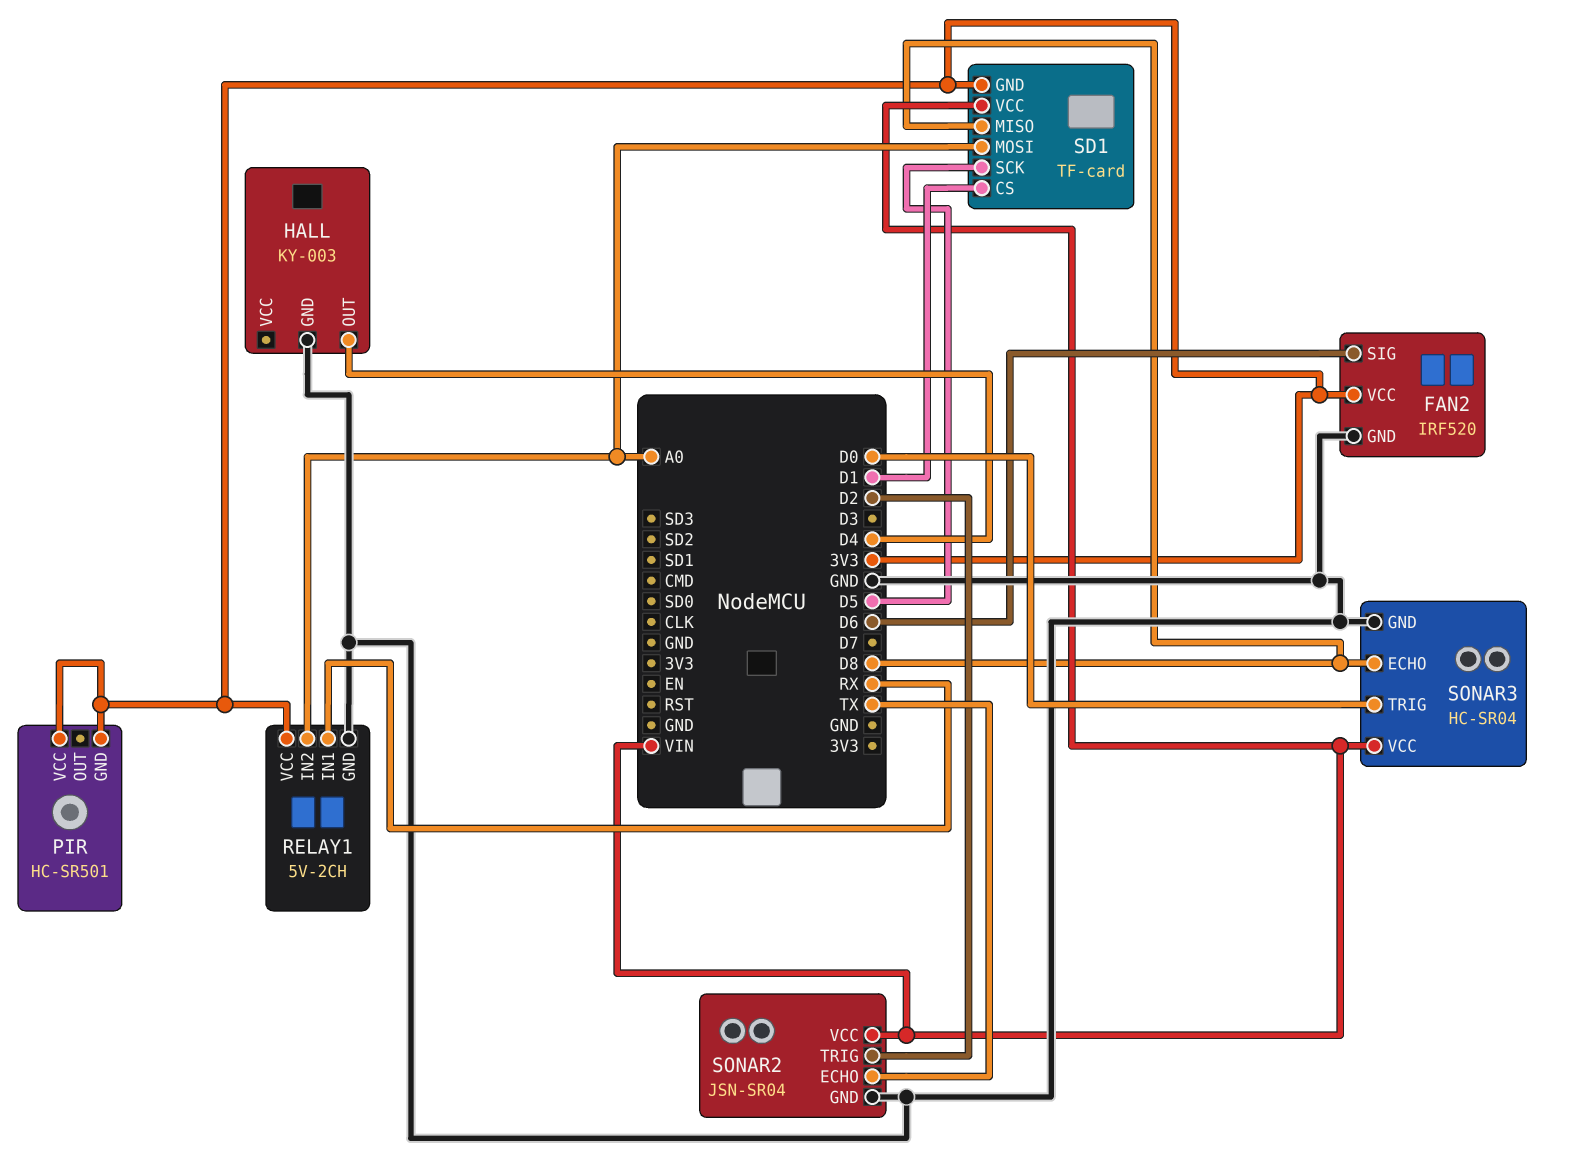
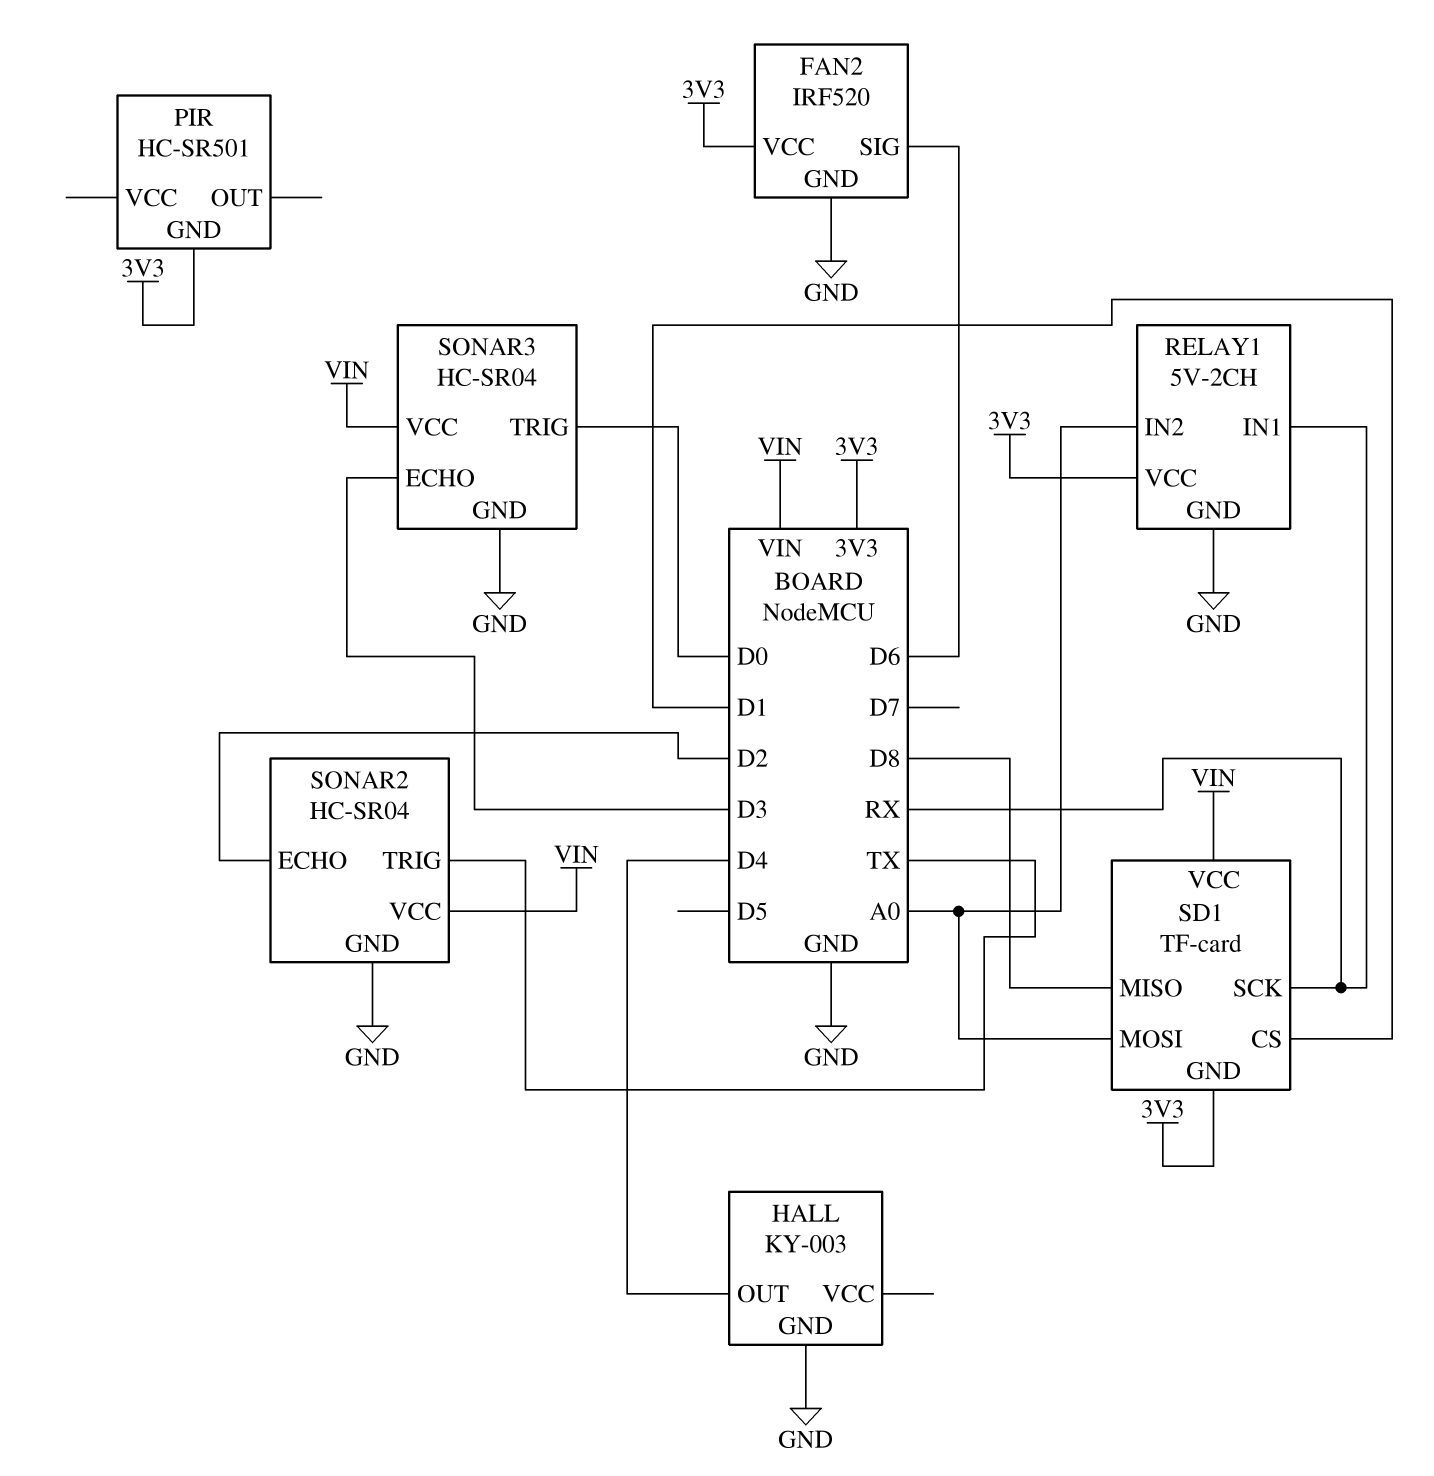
PIR pin VCC: 3V3 -> none
SD1 pin SCK: D5 -> RX
SONAR2: JSN-SR04 -> HC-SR04
SONAR2 pin ECHO: TX -> D2
SONAR2 pin TRIG: D2 -> TX
SONAR3 pin ECHO: D8 -> D3

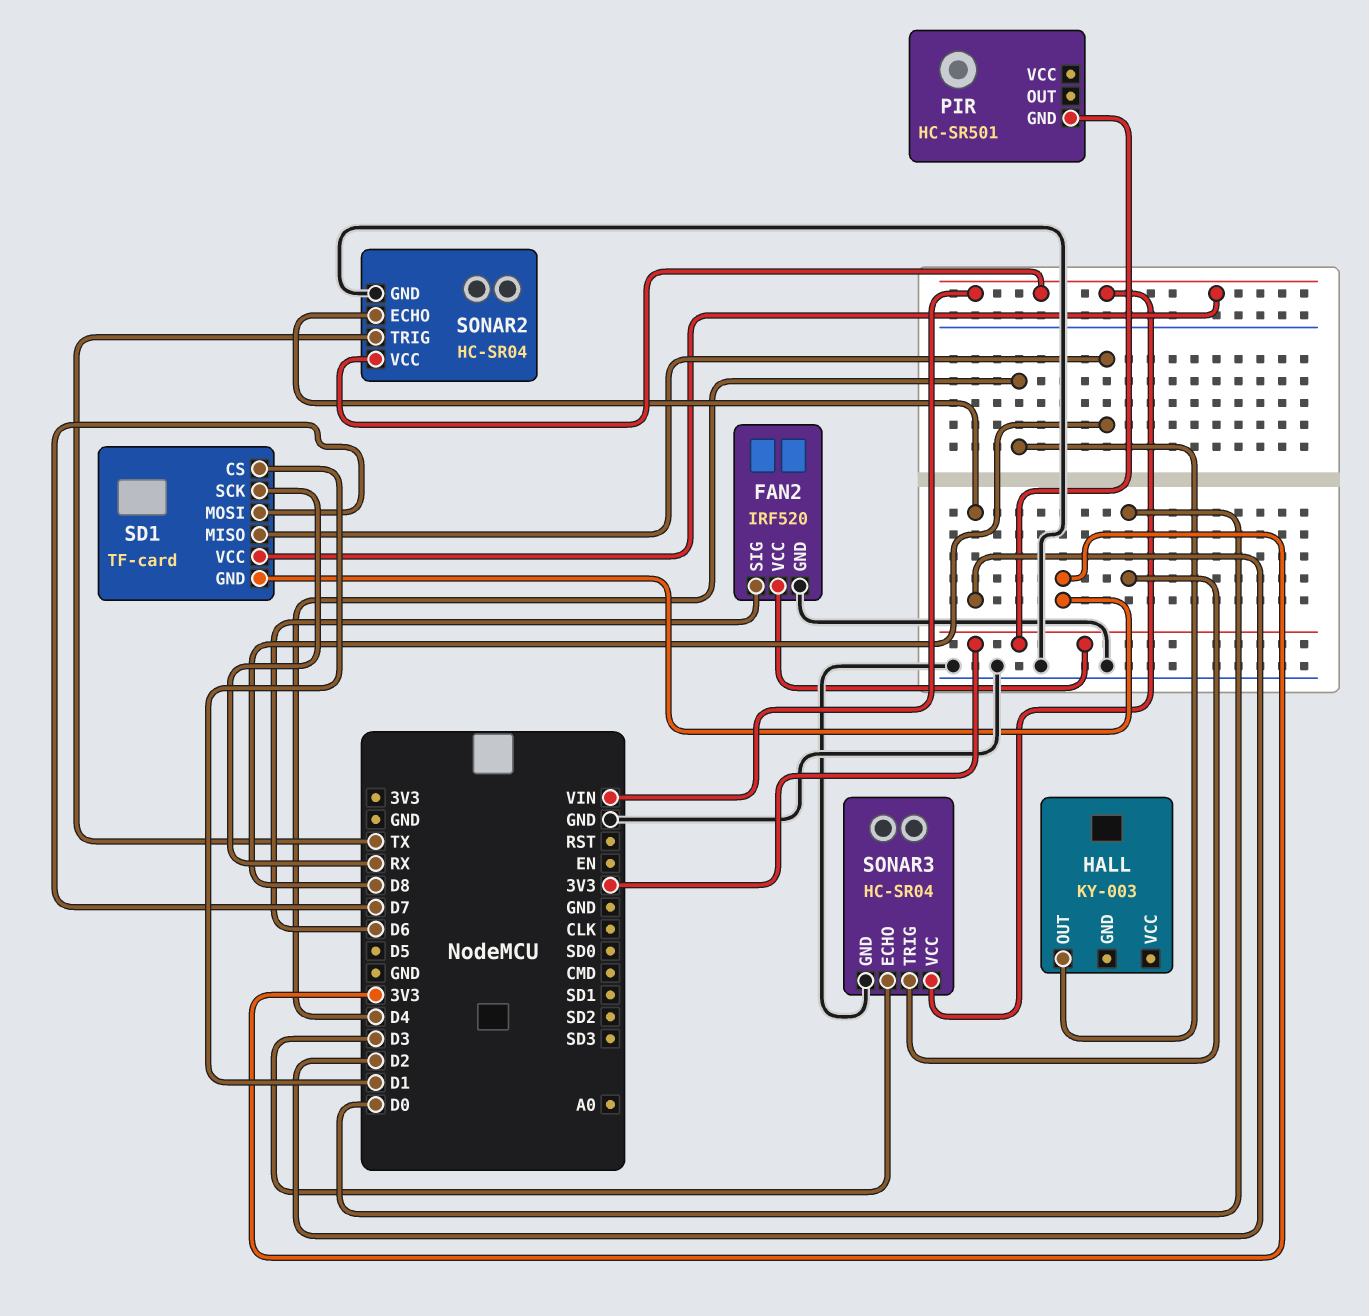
HALL pin GND: GND -> none
RELAY1: 5V-2CH -> none
RELAY1 pin GND: GND -> none
RELAY1 pin IN1: RX -> none
RELAY1 pin IN2: A0 -> none
RELAY1 pin VCC: 3V3 -> none
SD1 pin MOSI: A0 -> D7

